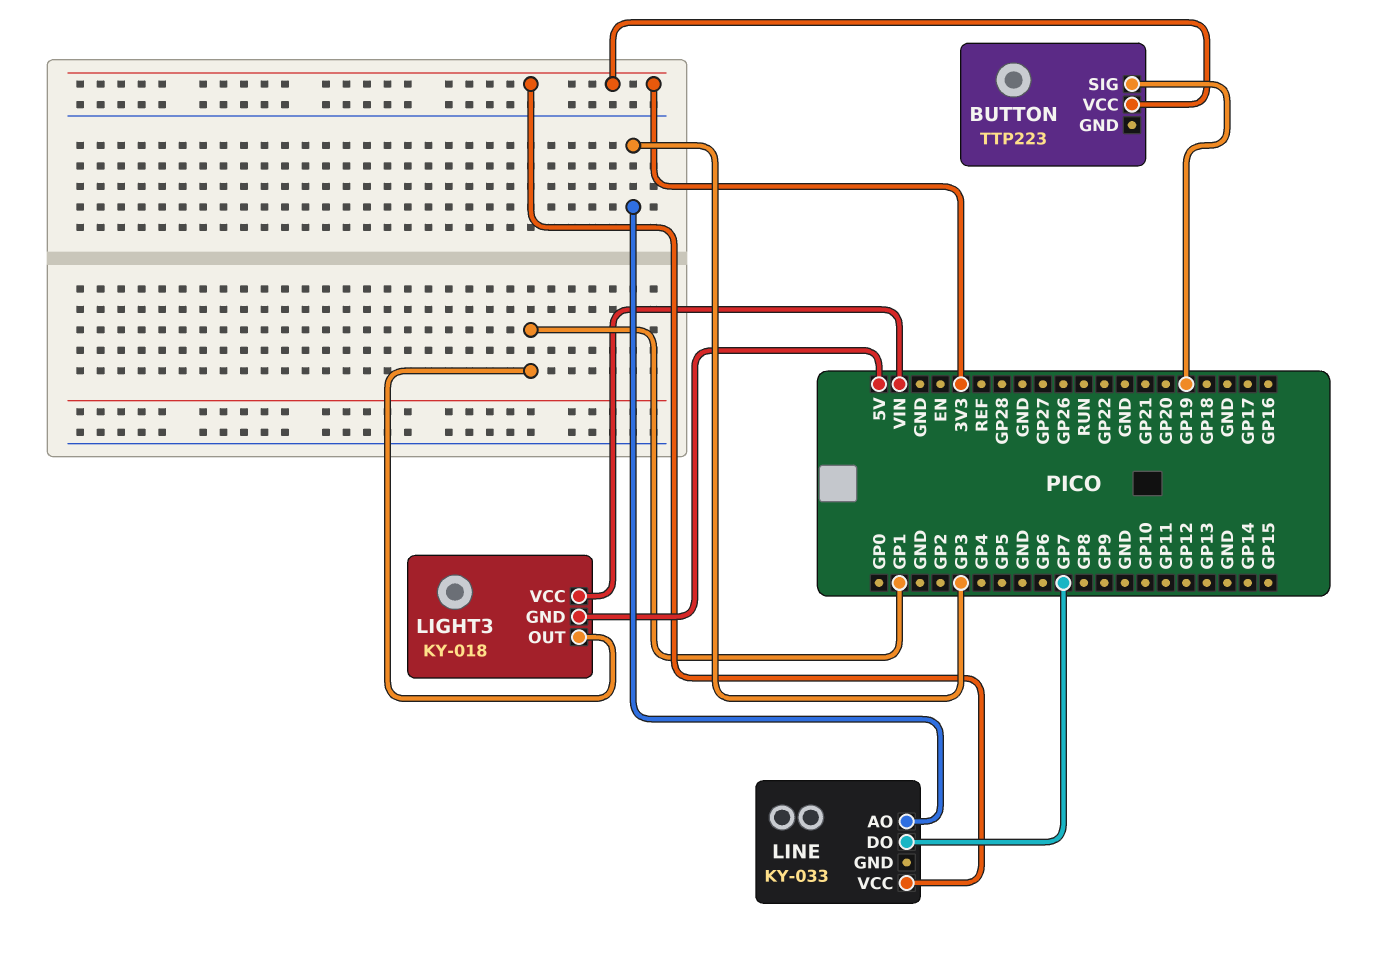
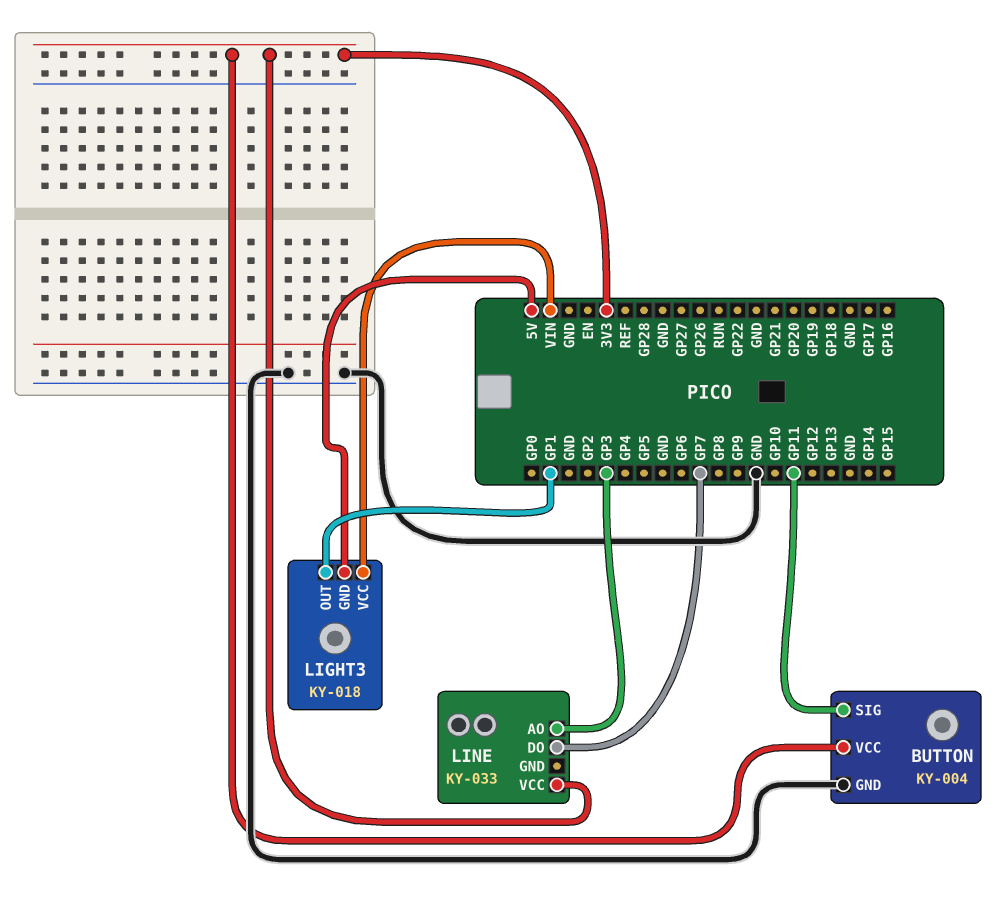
BUTTON: TTP223 -> KY-004
BUTTON pin GND: none -> GND
BUTTON pin SIG: GP19 -> GP11

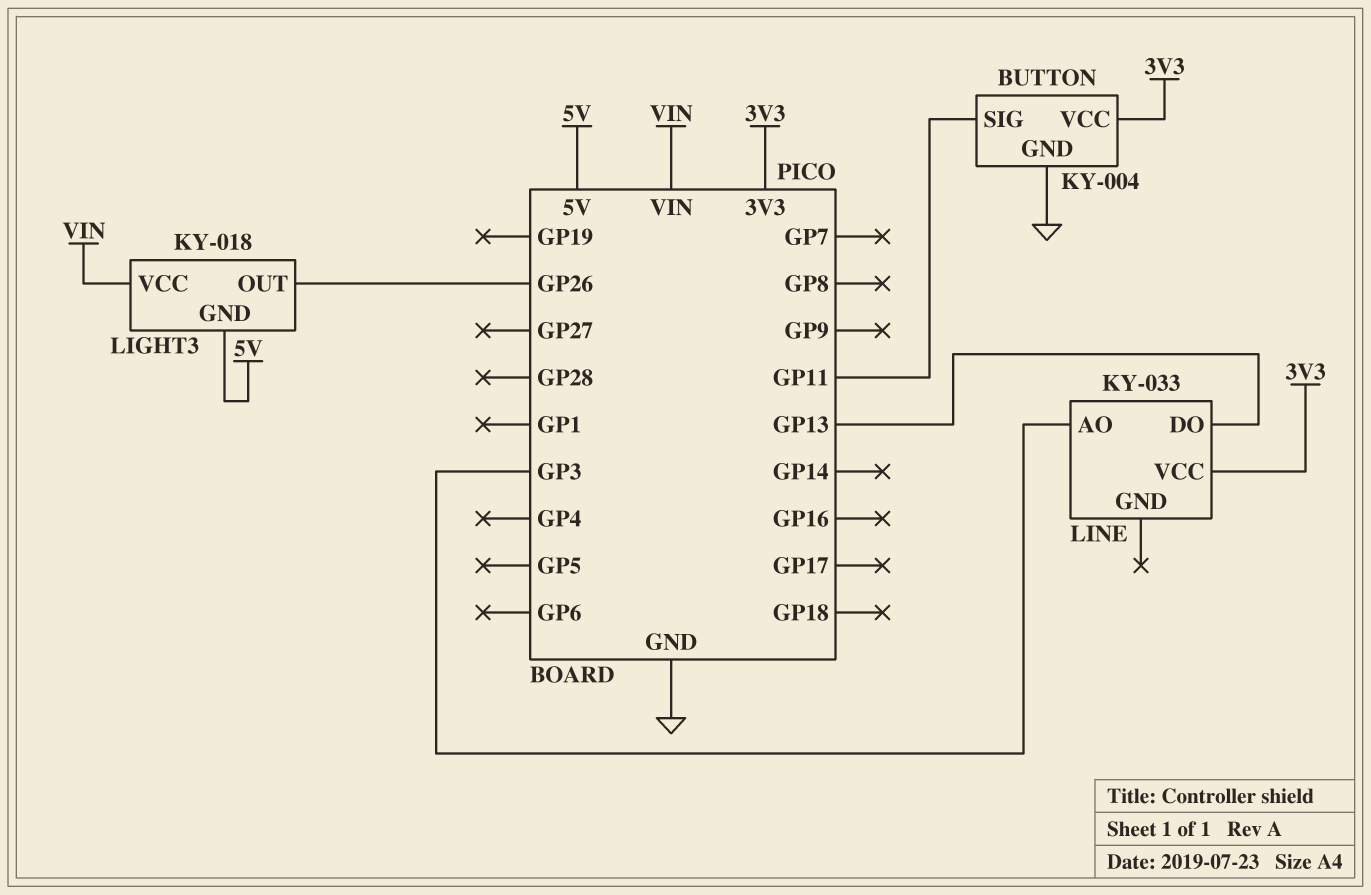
LIGHT3 pin OUT: GP1 -> GP26
LINE pin DO: GP7 -> GP13

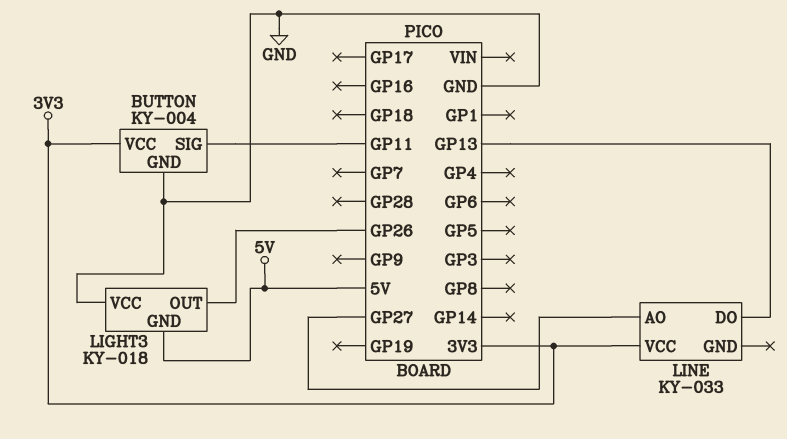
LIGHT3 pin VCC: VIN -> GND
LINE pin AO: GP3 -> GP27

